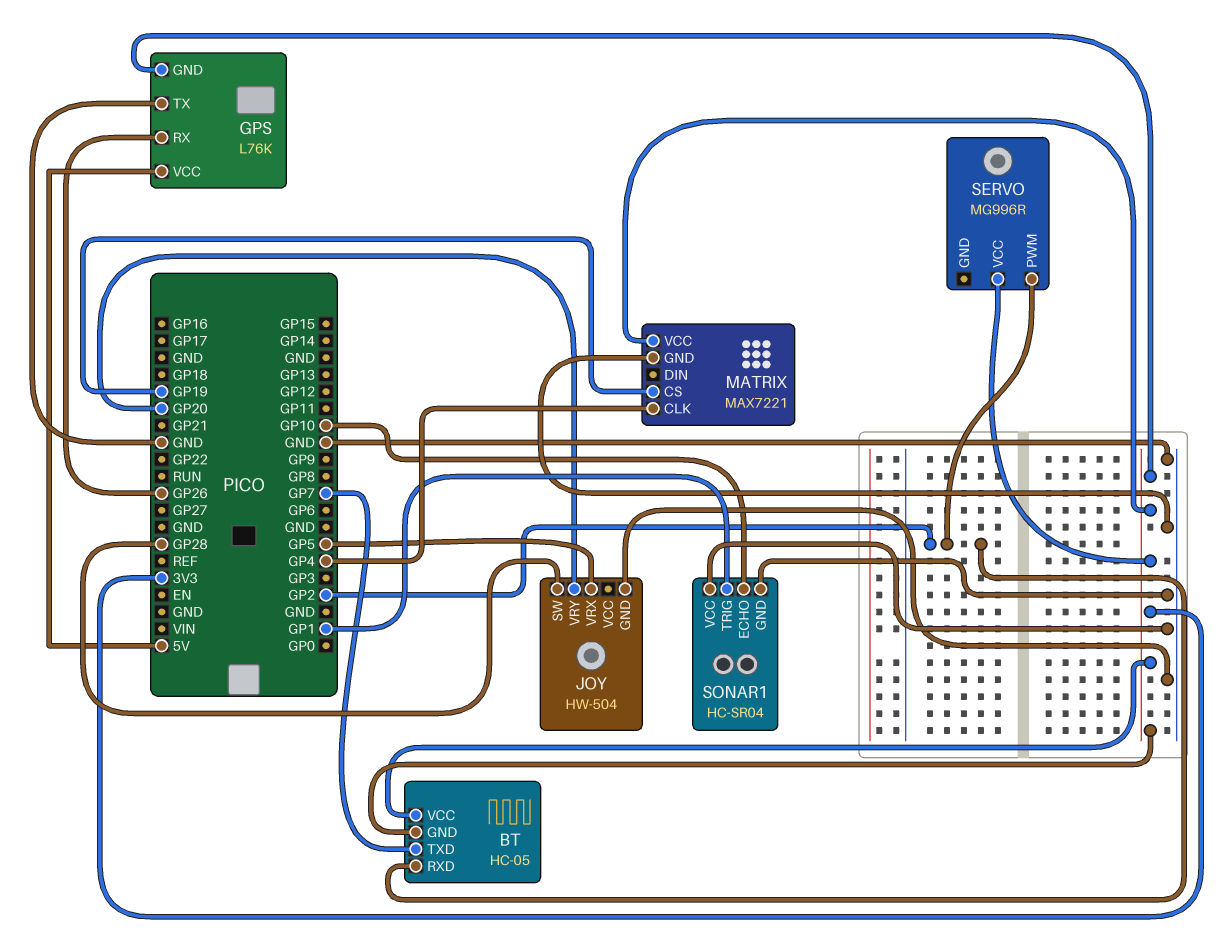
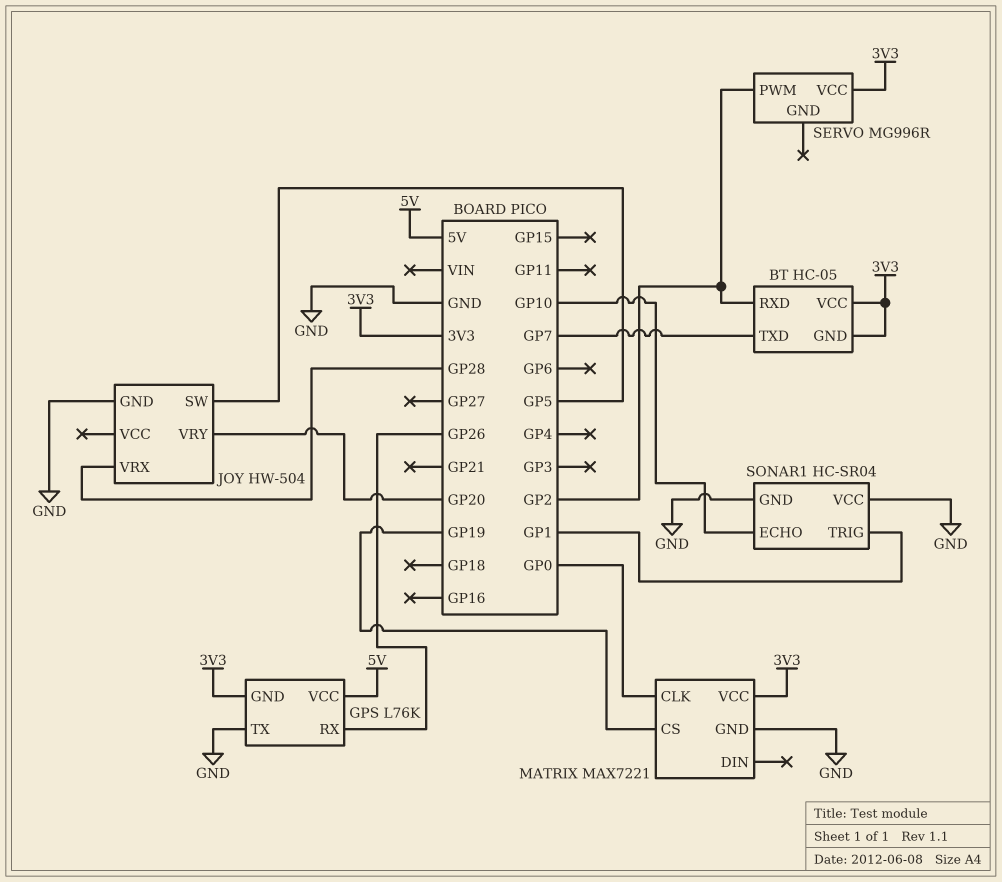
JOY pin SW: GP28 -> GP5
JOY pin VRX: GP5 -> GP28
MATRIX pin CLK: GP4 -> GP0

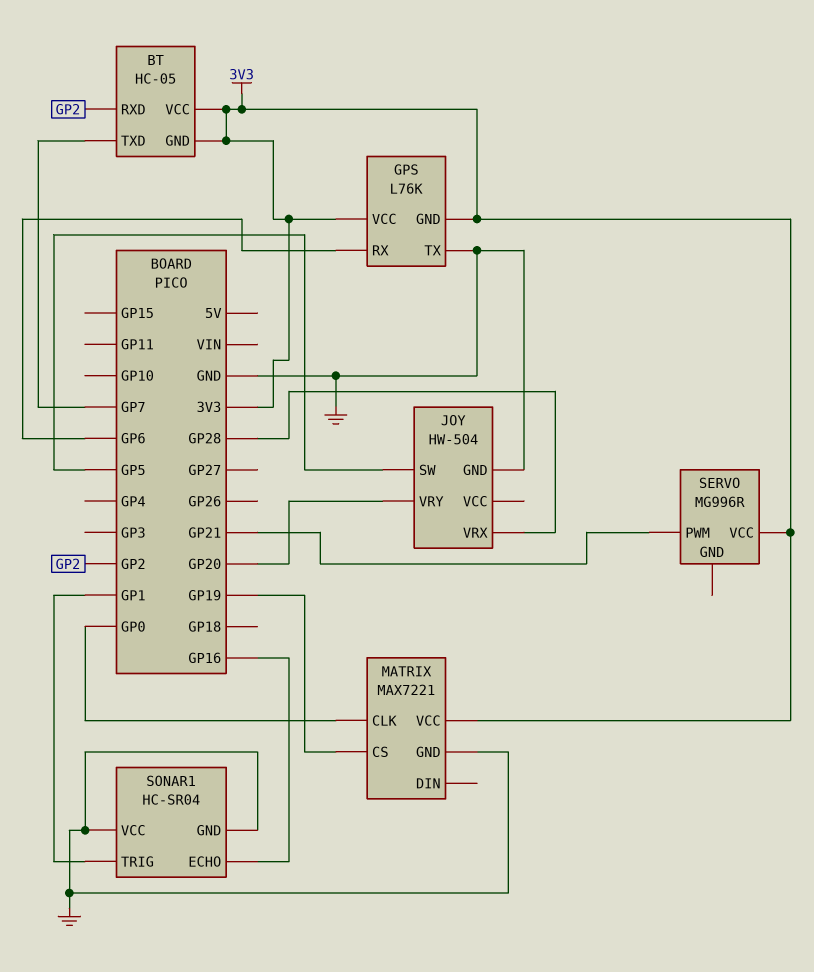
GPS pin RX: GP26 -> GP6
GPS pin VCC: 5V -> 3V3
SERVO pin PWM: GP2 -> GP21
SONAR1 pin ECHO: GP10 -> GP16

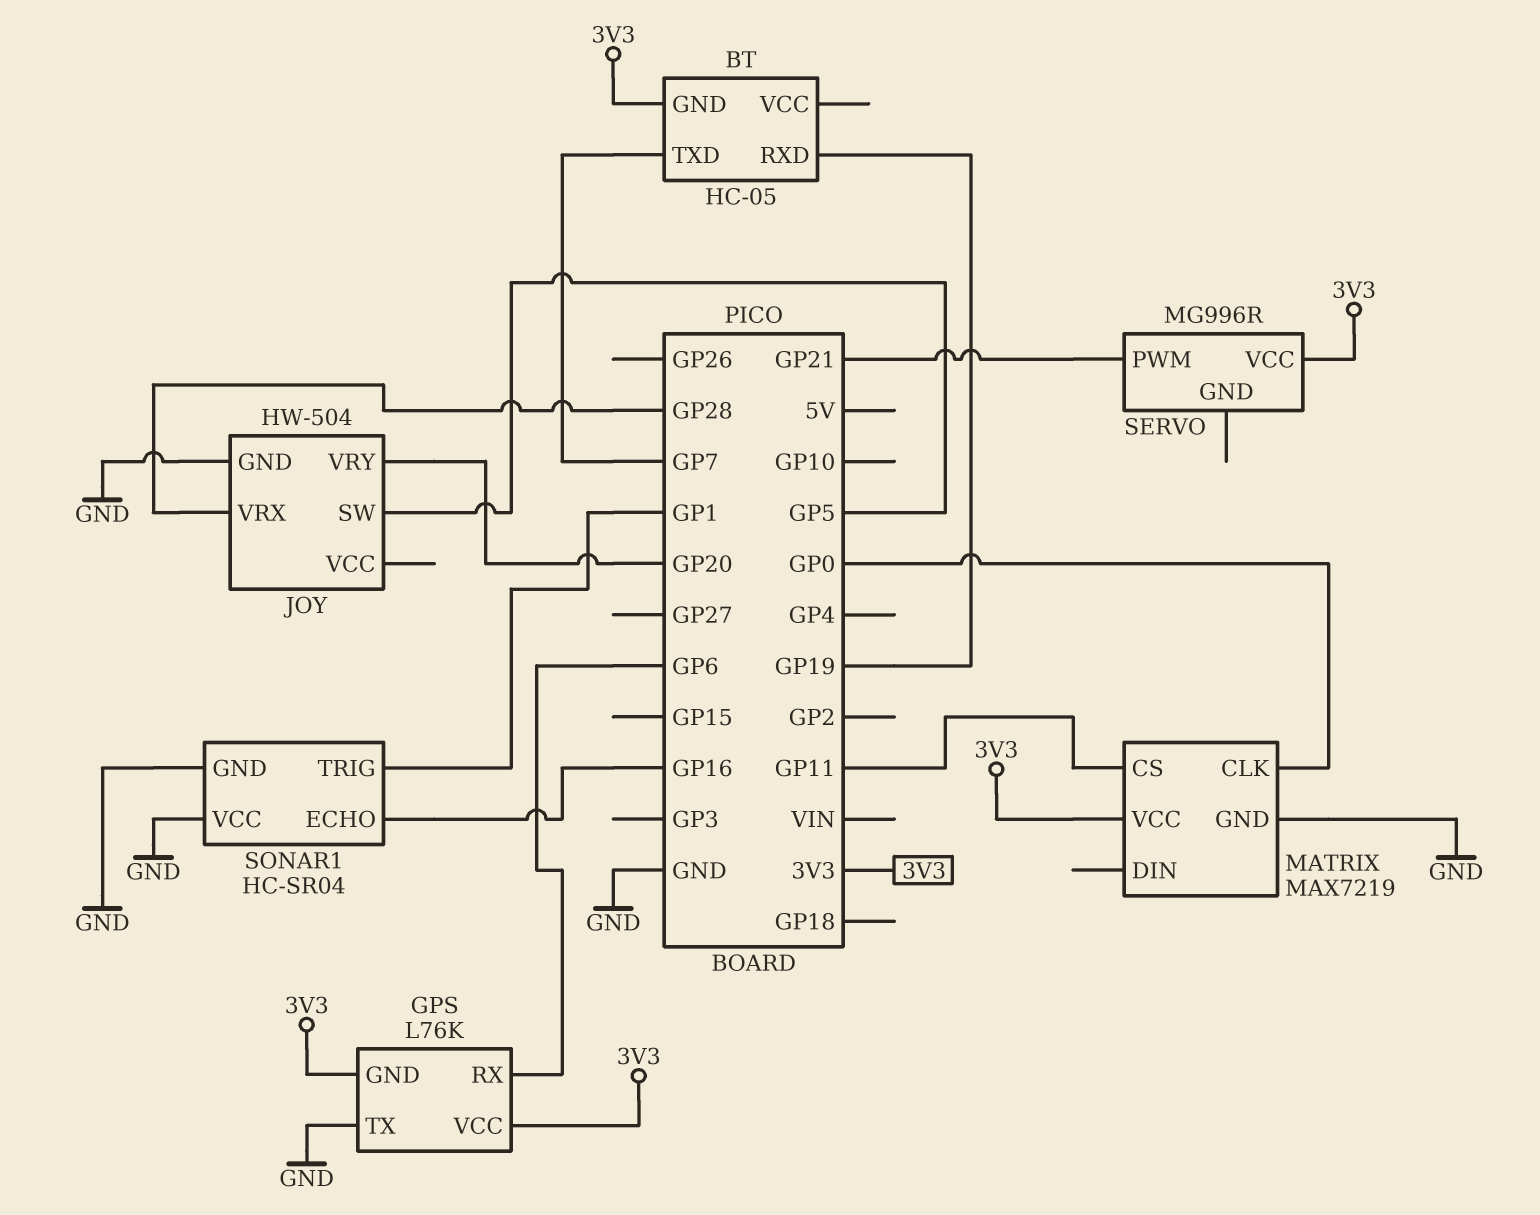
BT pin RXD: GP2 -> GP19
BT pin VCC: 3V3 -> none
MATRIX: MAX7221 -> MAX7219
MATRIX pin CS: GP19 -> GP11

